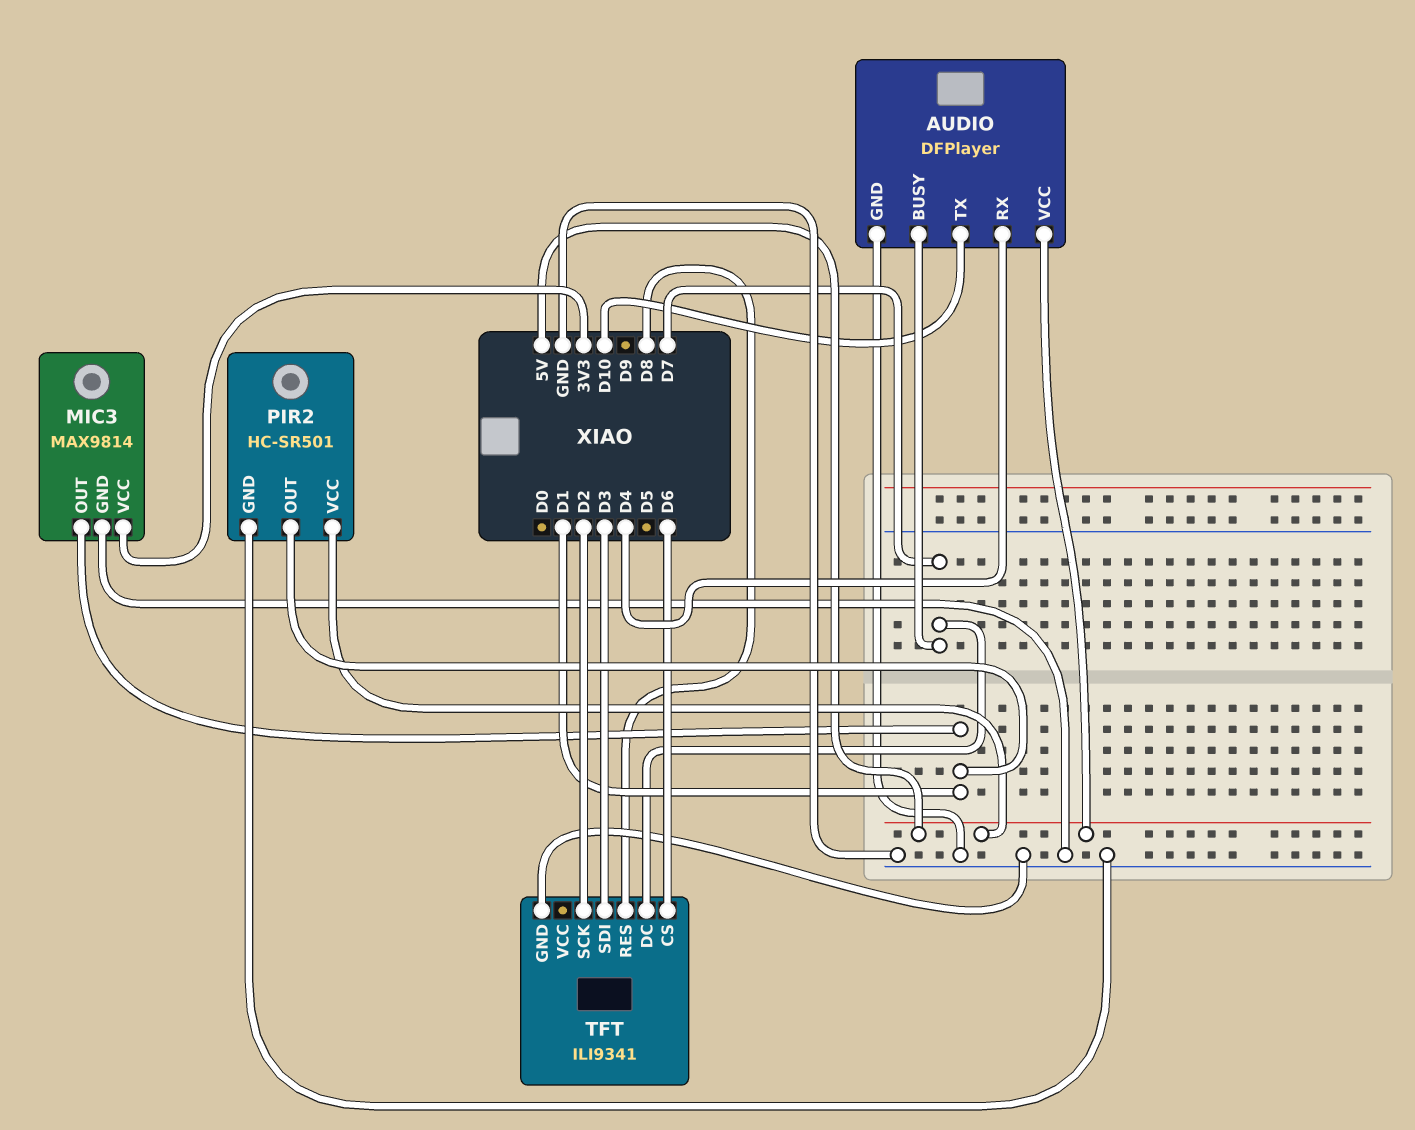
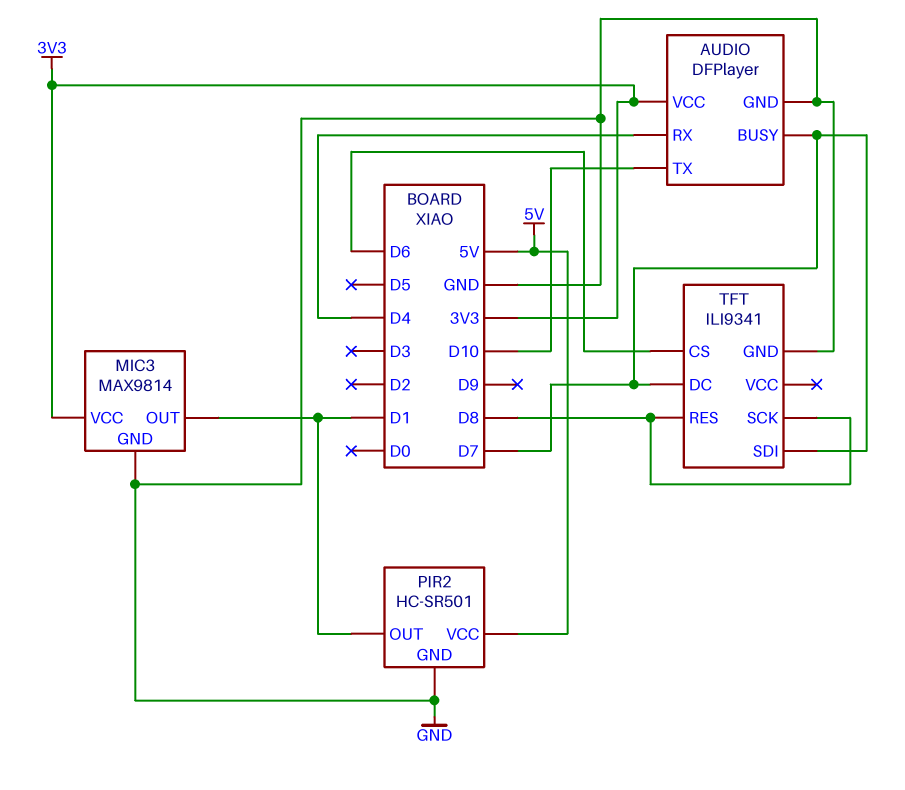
AUDIO pin VCC: 5V -> 3V3
TFT pin SCK: D2 -> D8
TFT pin SDI: D3 -> D7

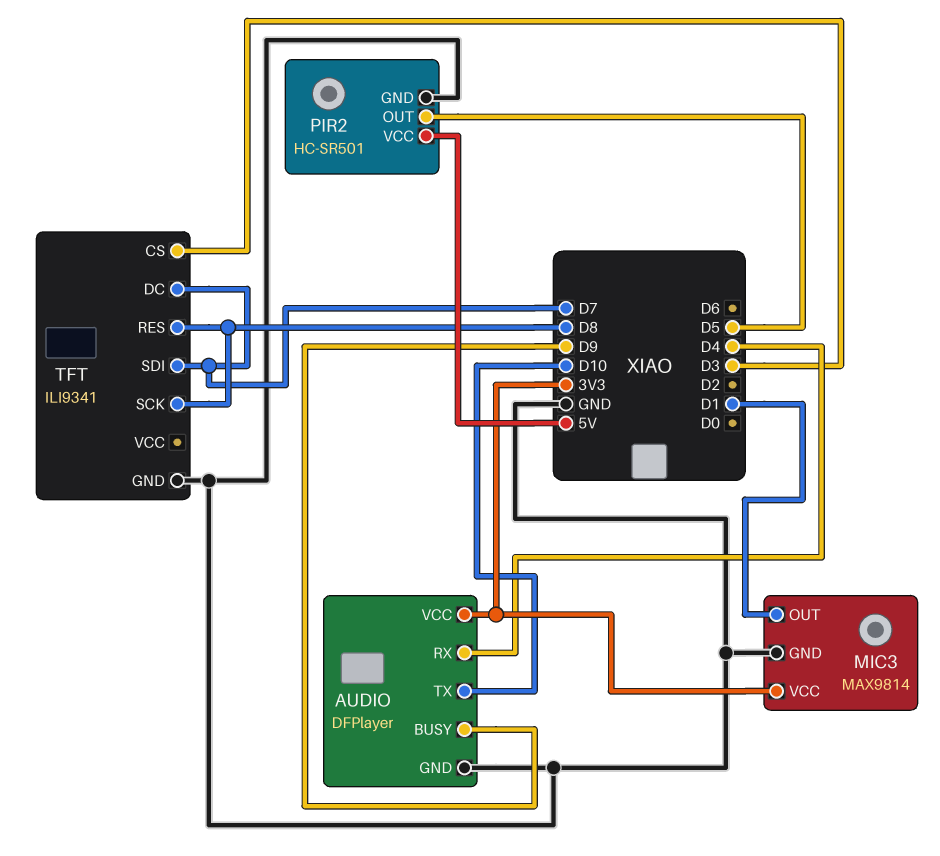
AUDIO pin BUSY: D7 -> D9
PIR2 pin OUT: D1 -> D5
TFT pin CS: D6 -> D3

